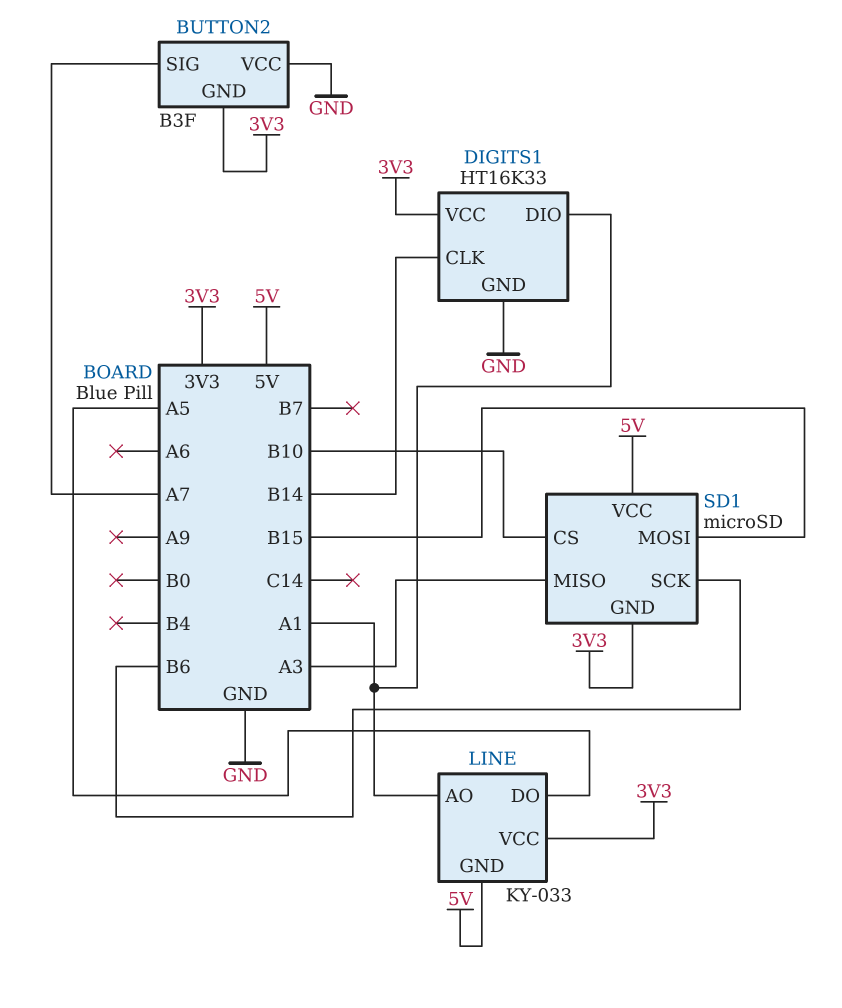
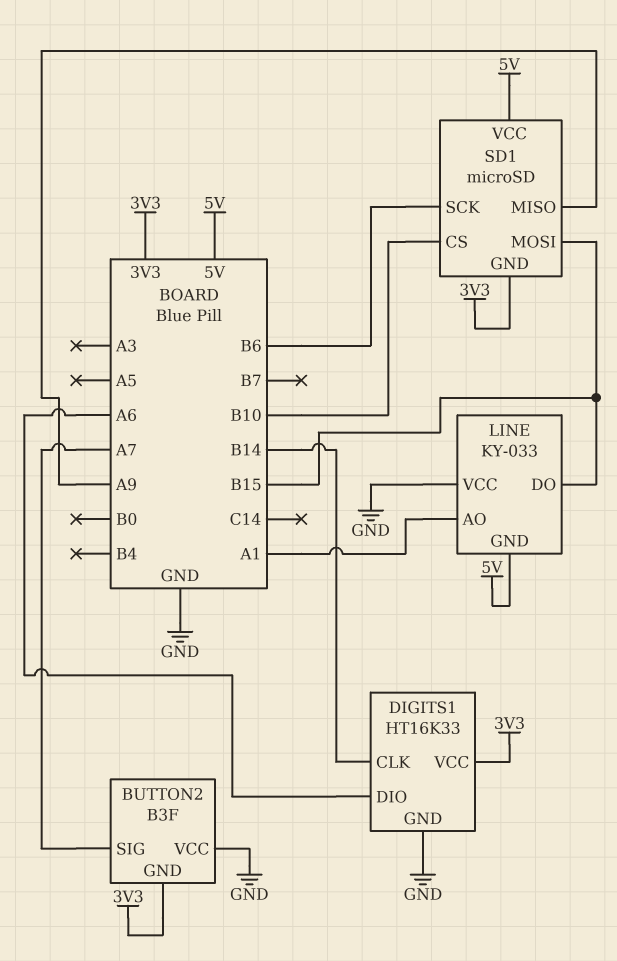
DIGITS1 pin DIO: A1 -> A6
LINE pin DO: A5 -> B15
LINE pin VCC: 3V3 -> GND
SD1 pin MISO: A3 -> A9

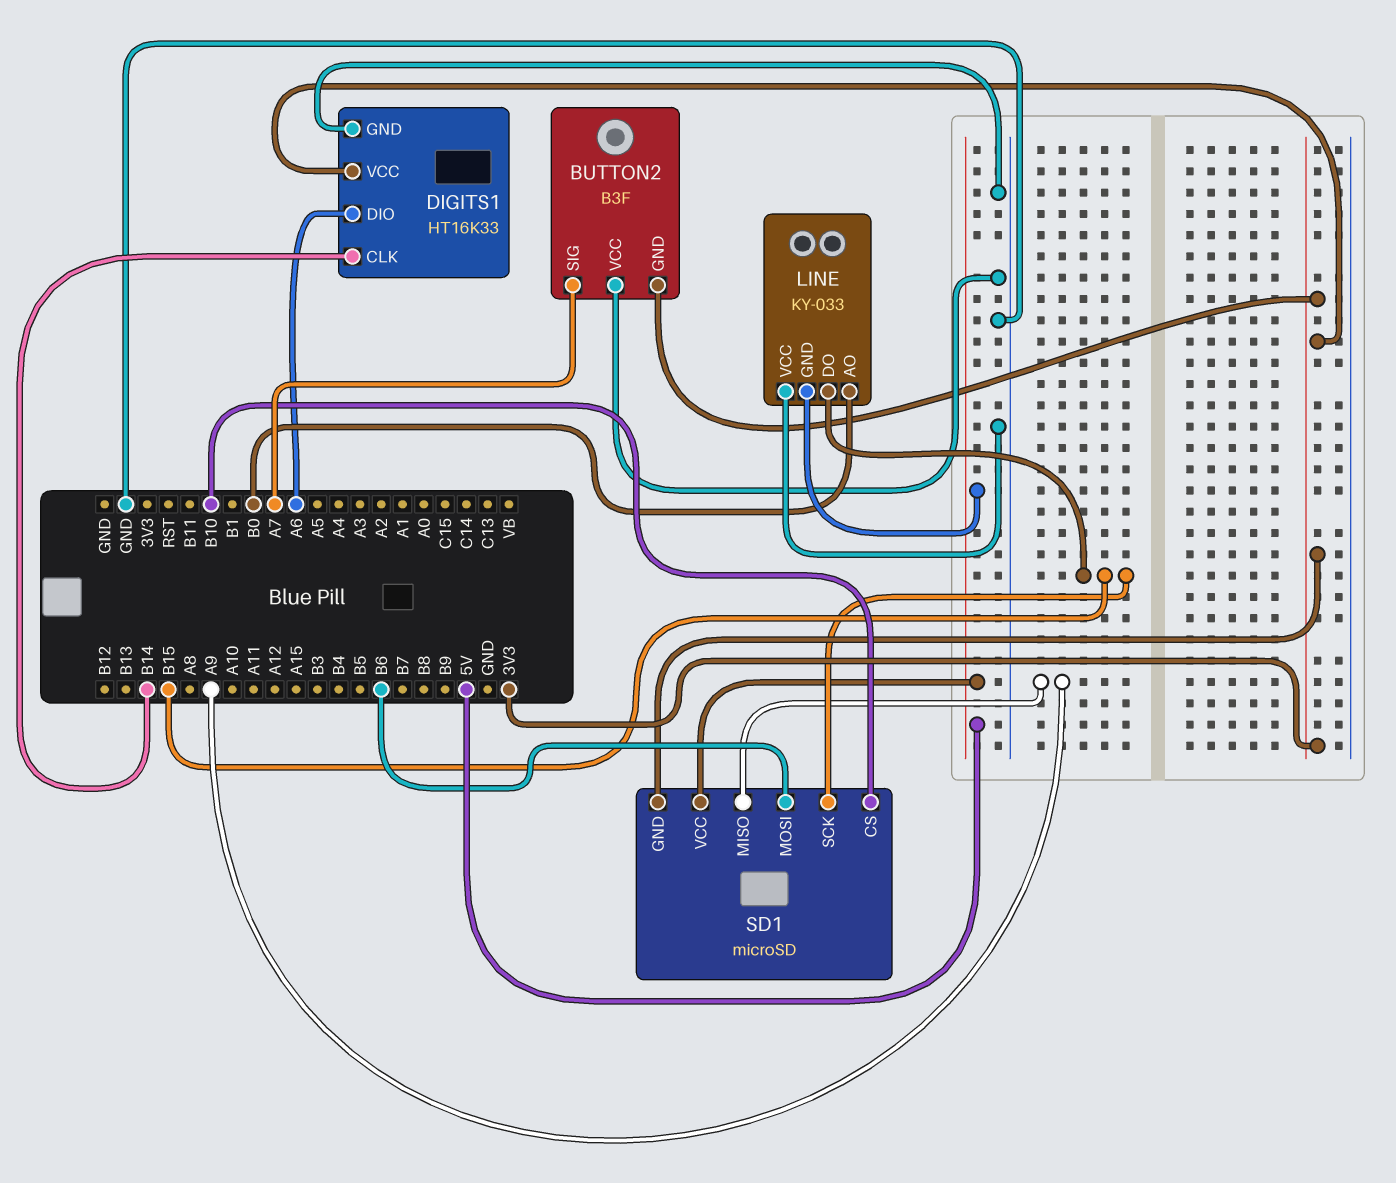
LINE pin AO: A1 -> B0
SD1 pin MOSI: B15 -> B6
SD1 pin SCK: B6 -> B15

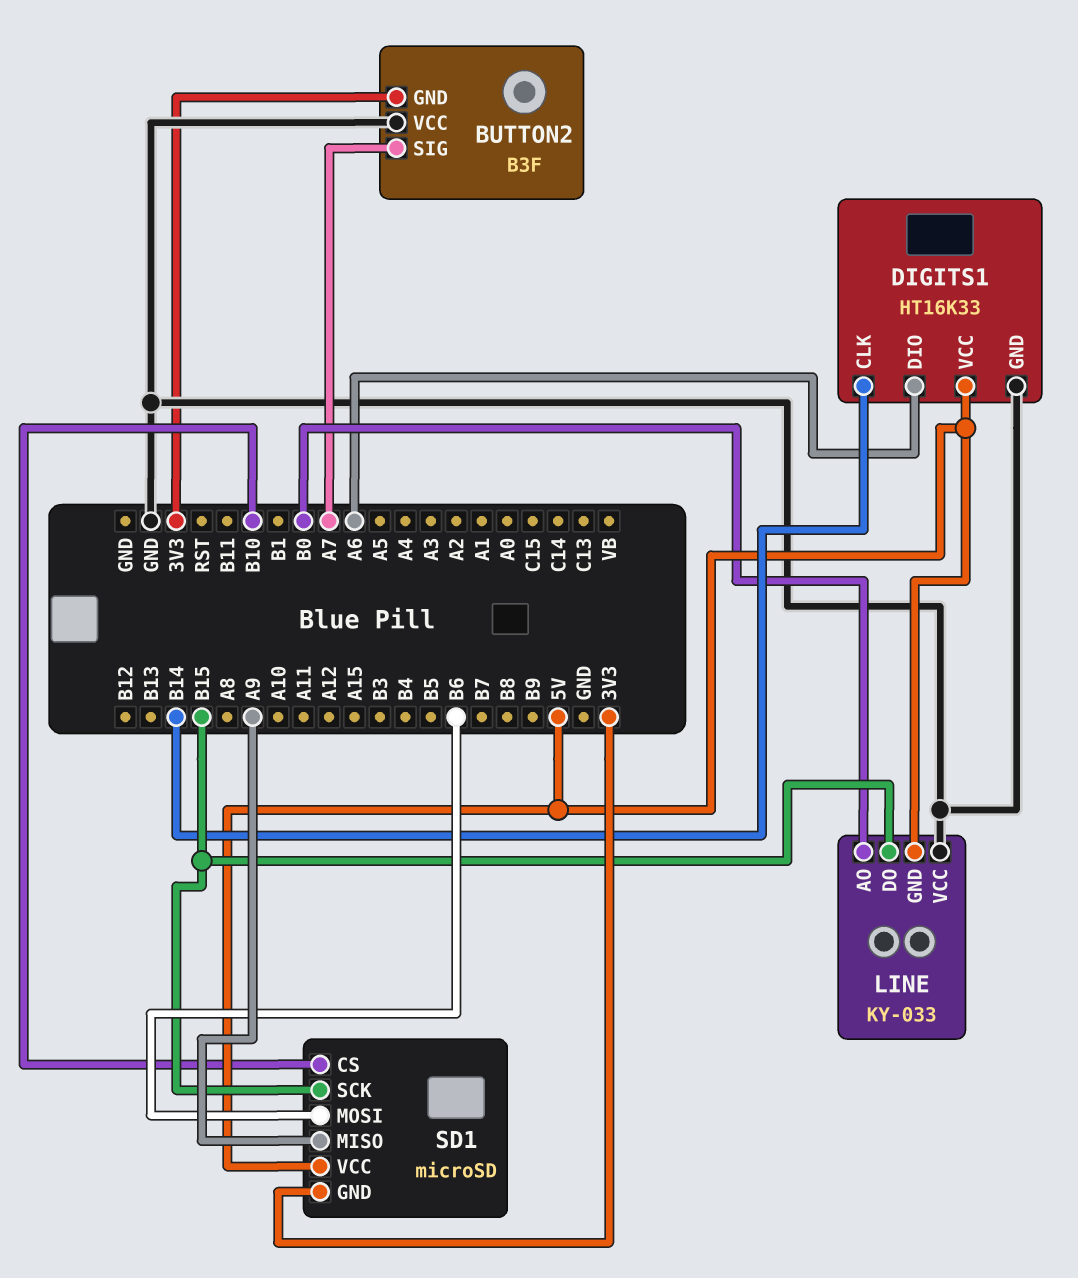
DIGITS1 pin VCC: 3V3 -> 5V

